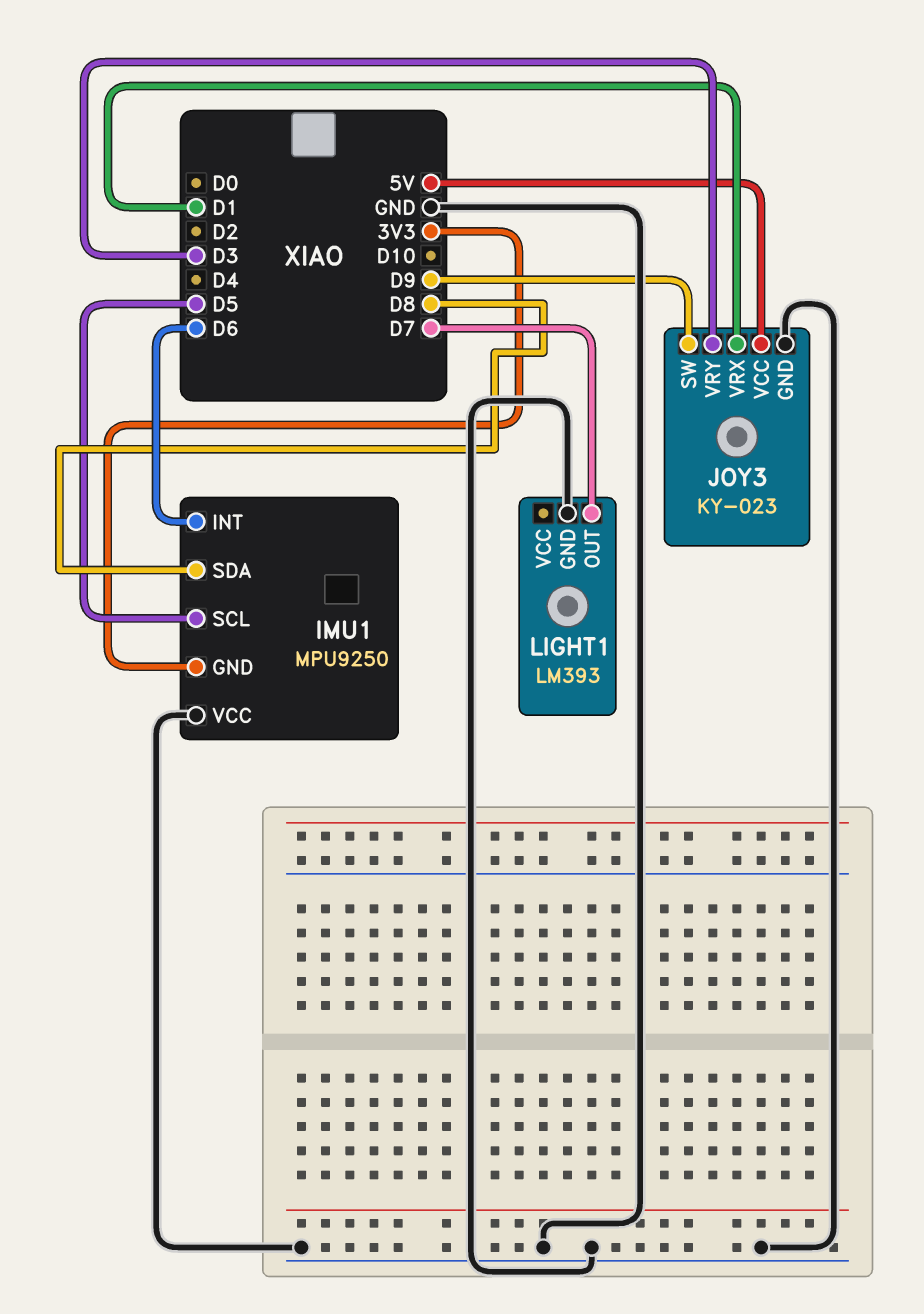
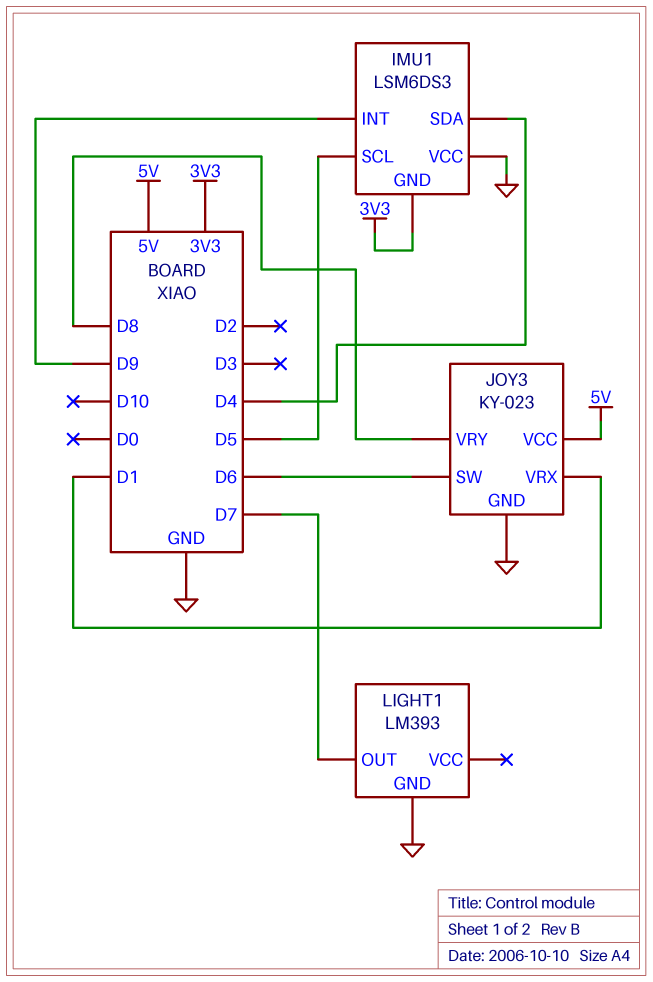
IMU1: MPU9250 -> LSM6DS3
IMU1 pin INT: D6 -> D9
IMU1 pin SDA: D8 -> D4
JOY3 pin SW: D9 -> D6
JOY3 pin VRY: D3 -> D8

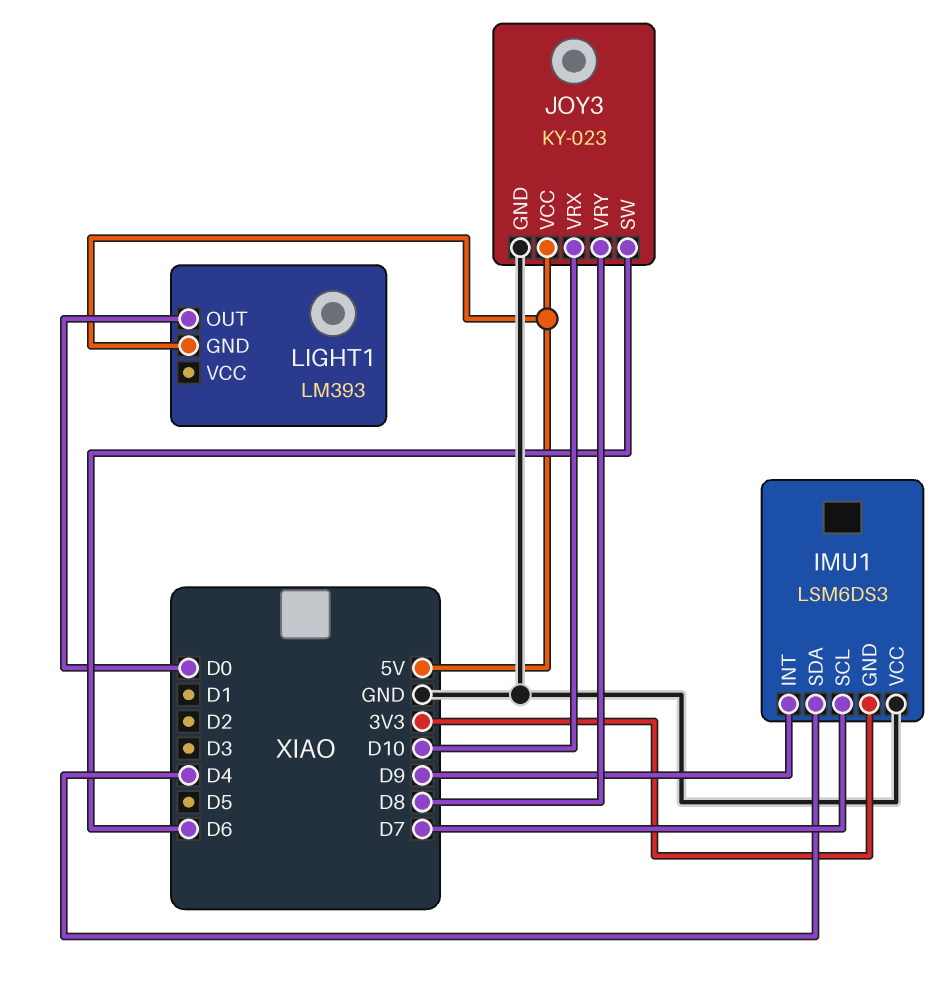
IMU1 pin SCL: D5 -> D7
JOY3 pin VRX: D1 -> D10
LIGHT1 pin GND: GND -> 5V
LIGHT1 pin OUT: D7 -> D0

